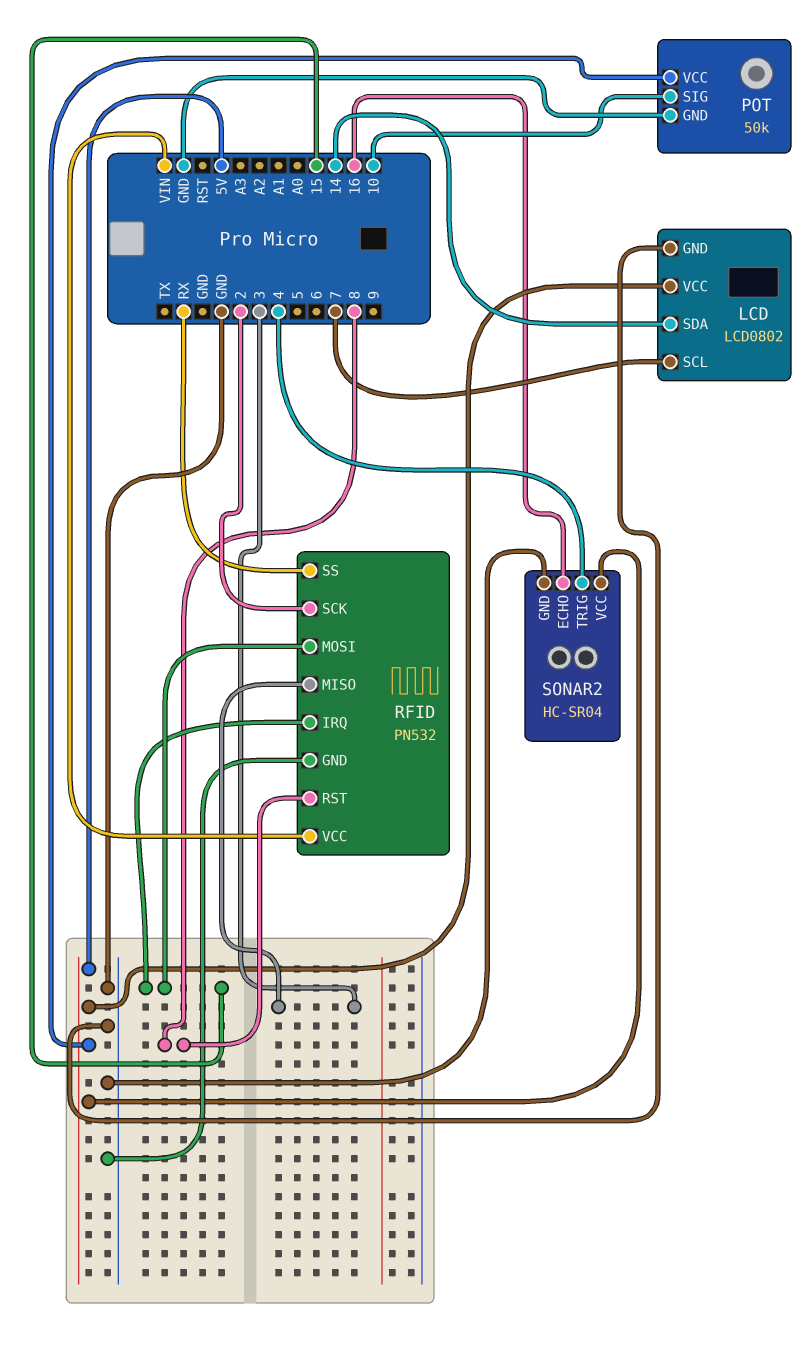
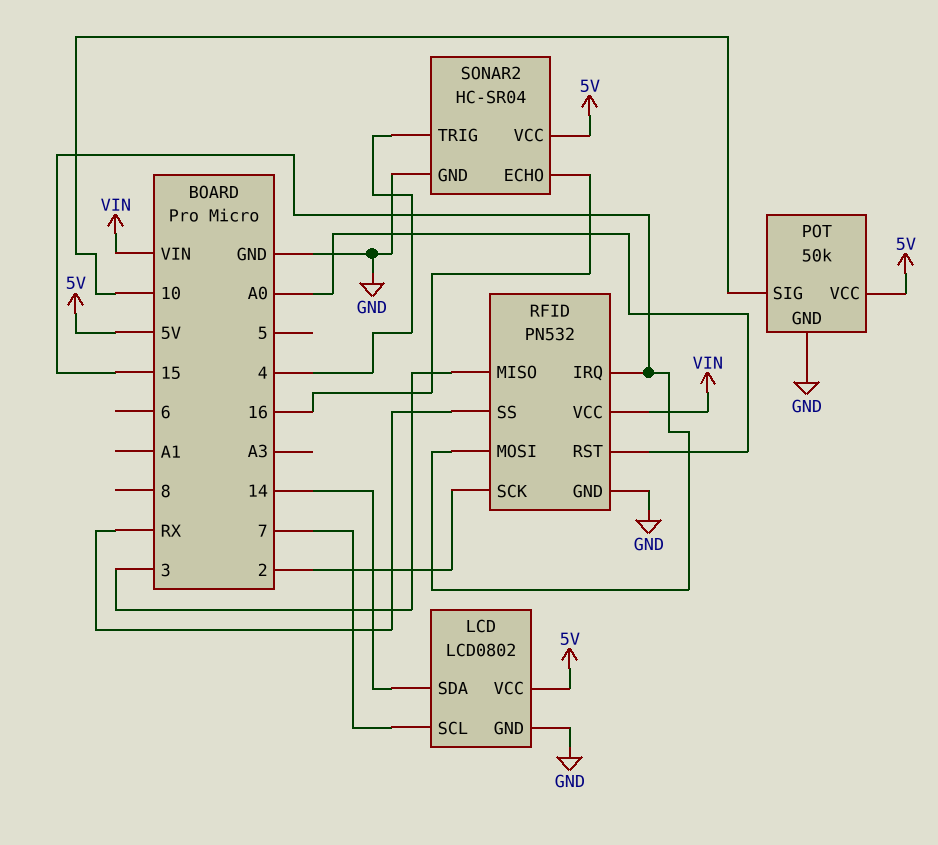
RFID pin RST: 8 -> A0

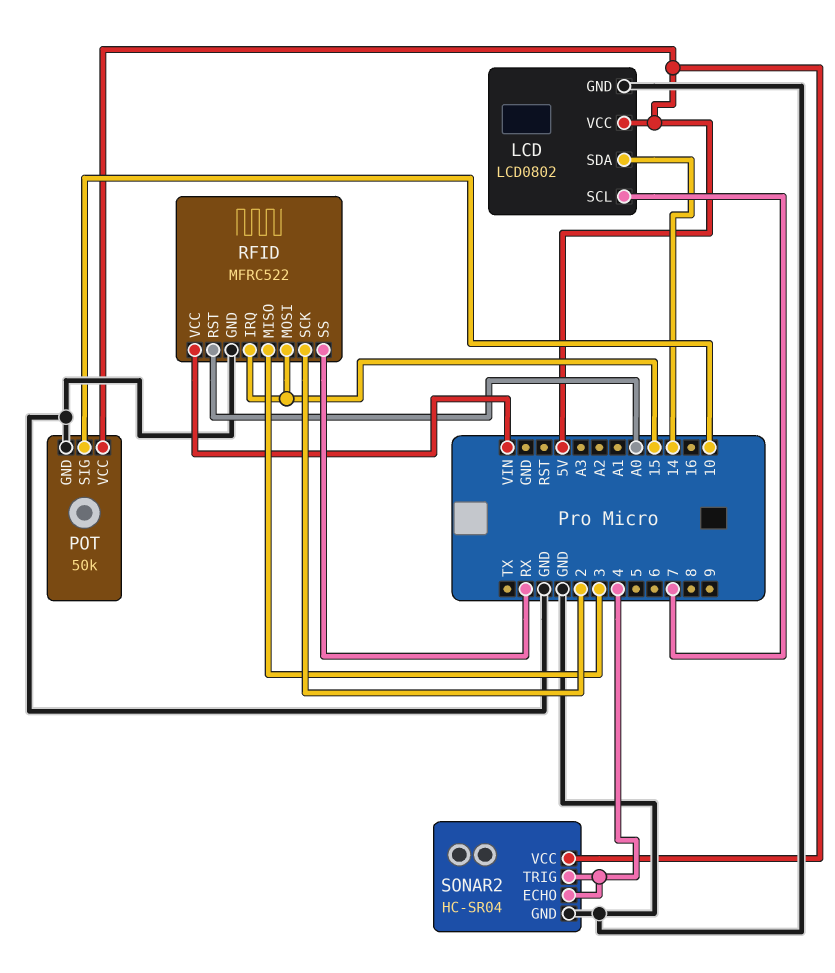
RFID: PN532 -> MFRC522
SONAR2 pin ECHO: 16 -> 4

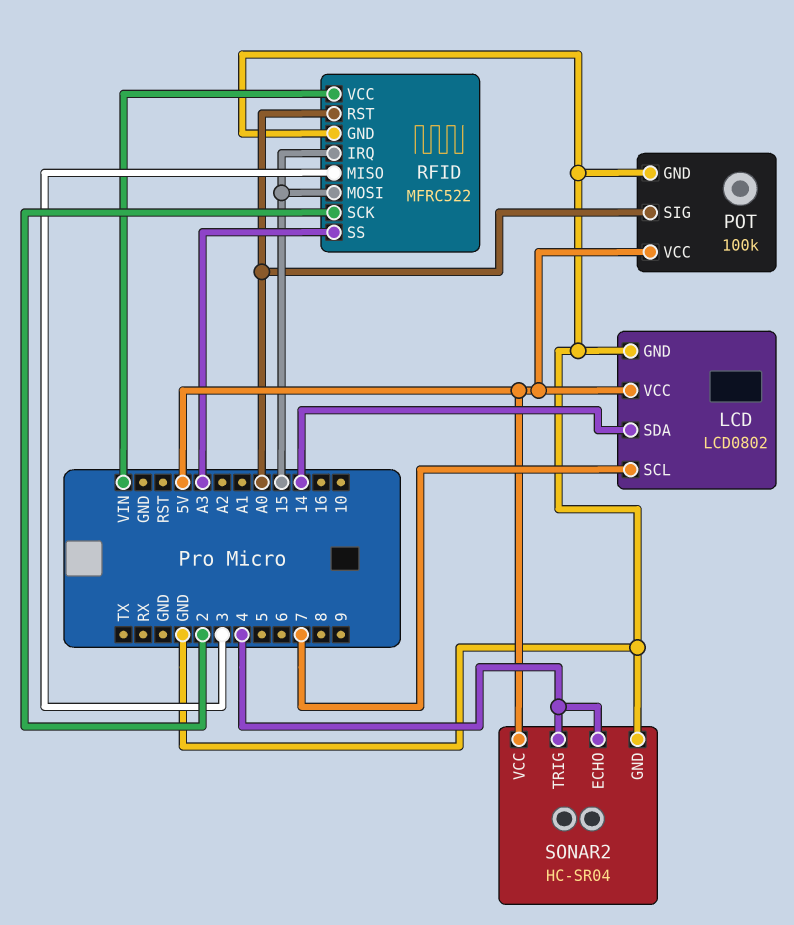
POT: 50k -> 100k
POT pin SIG: 10 -> A0
RFID pin SS: RX -> A3

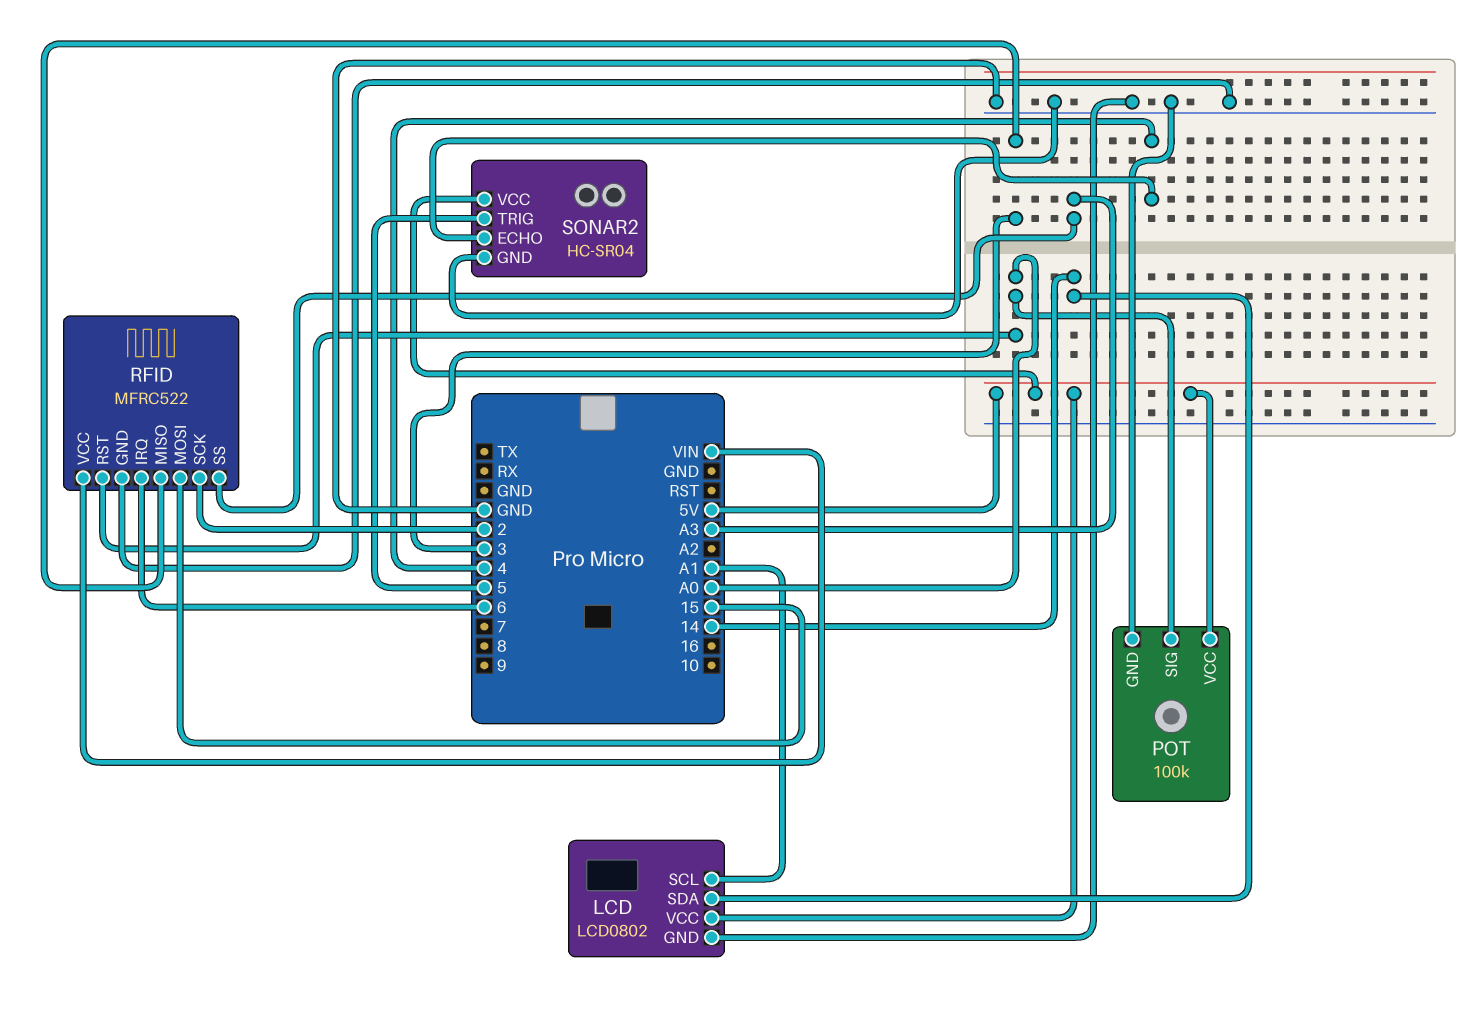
LCD pin SCL: 7 -> A1
RFID pin IRQ: 15 -> 6
SONAR2 pin TRIG: 4 -> 5

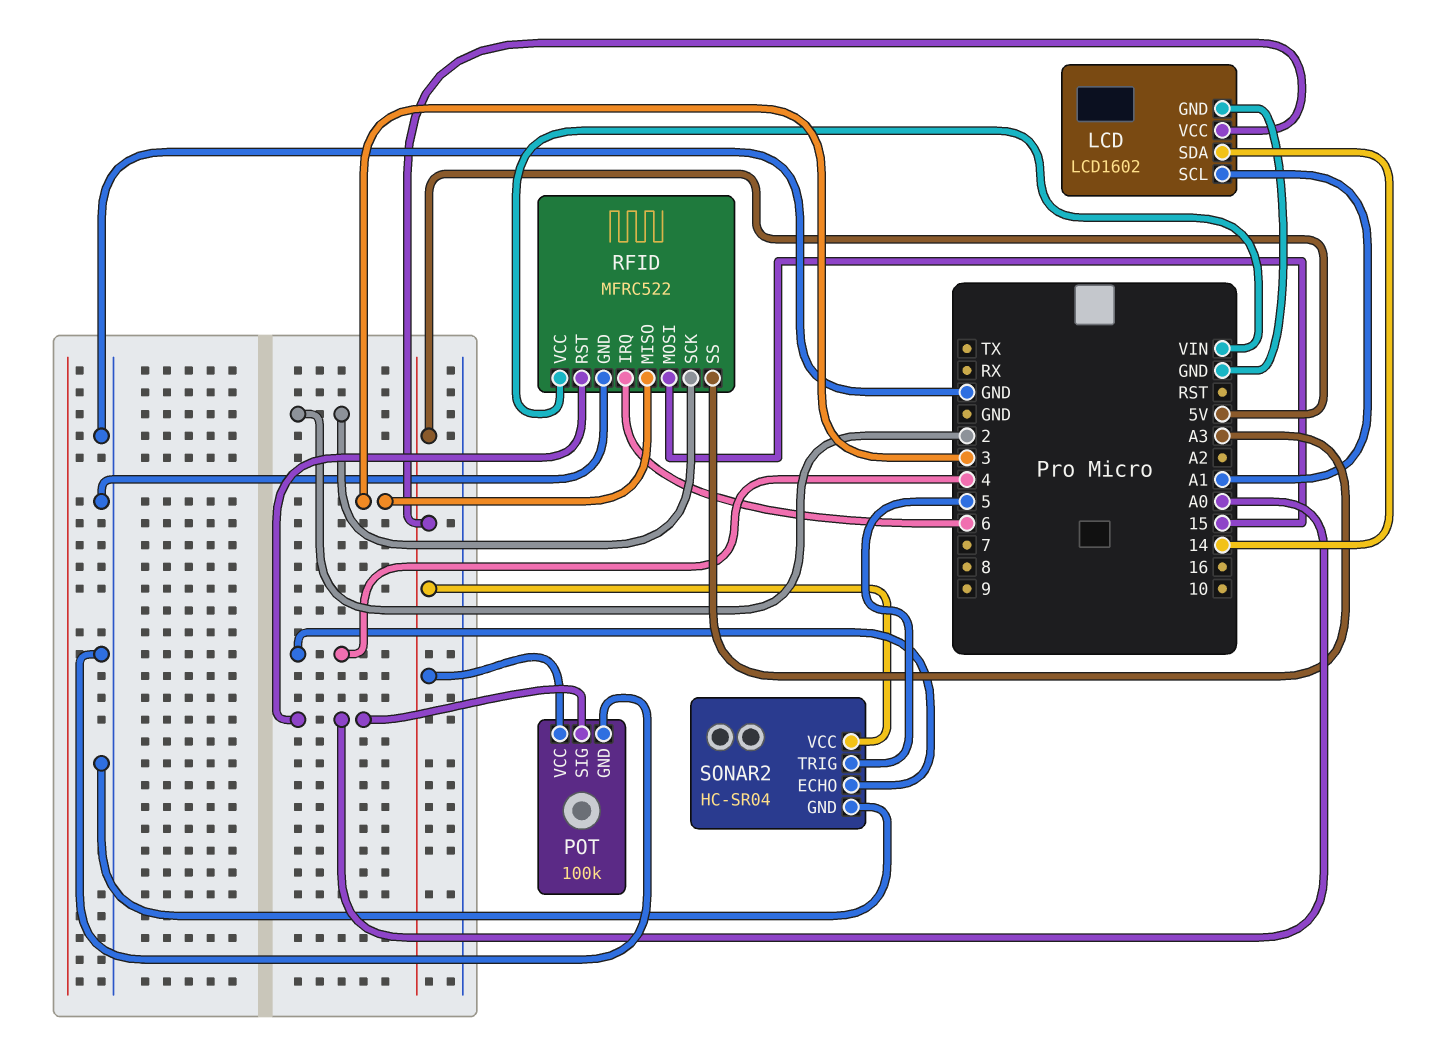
LCD: LCD0802 -> LCD1602

